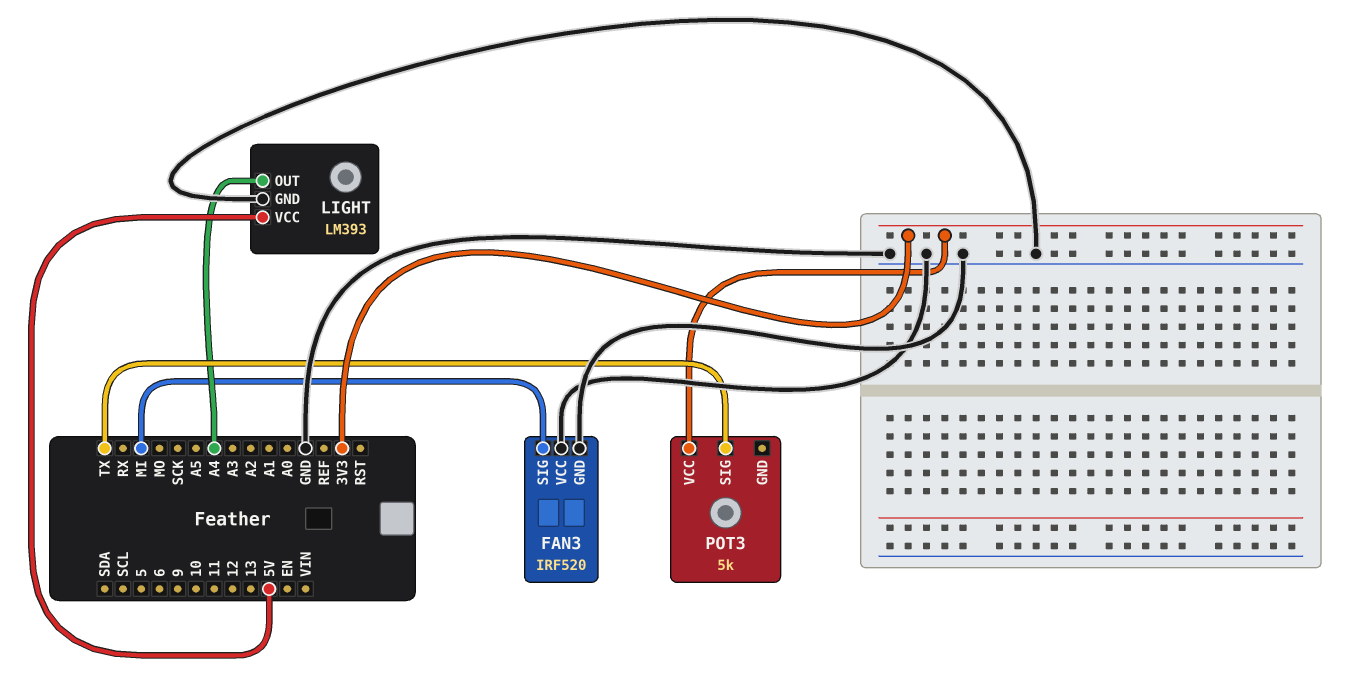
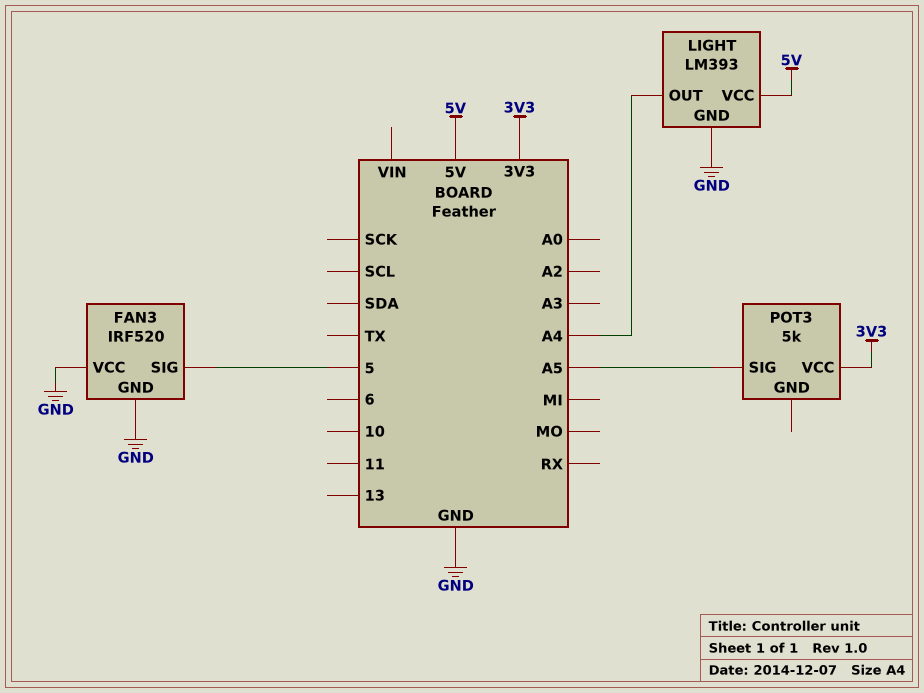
FAN3 pin SIG: MI -> 5
POT3 pin SIG: TX -> A5

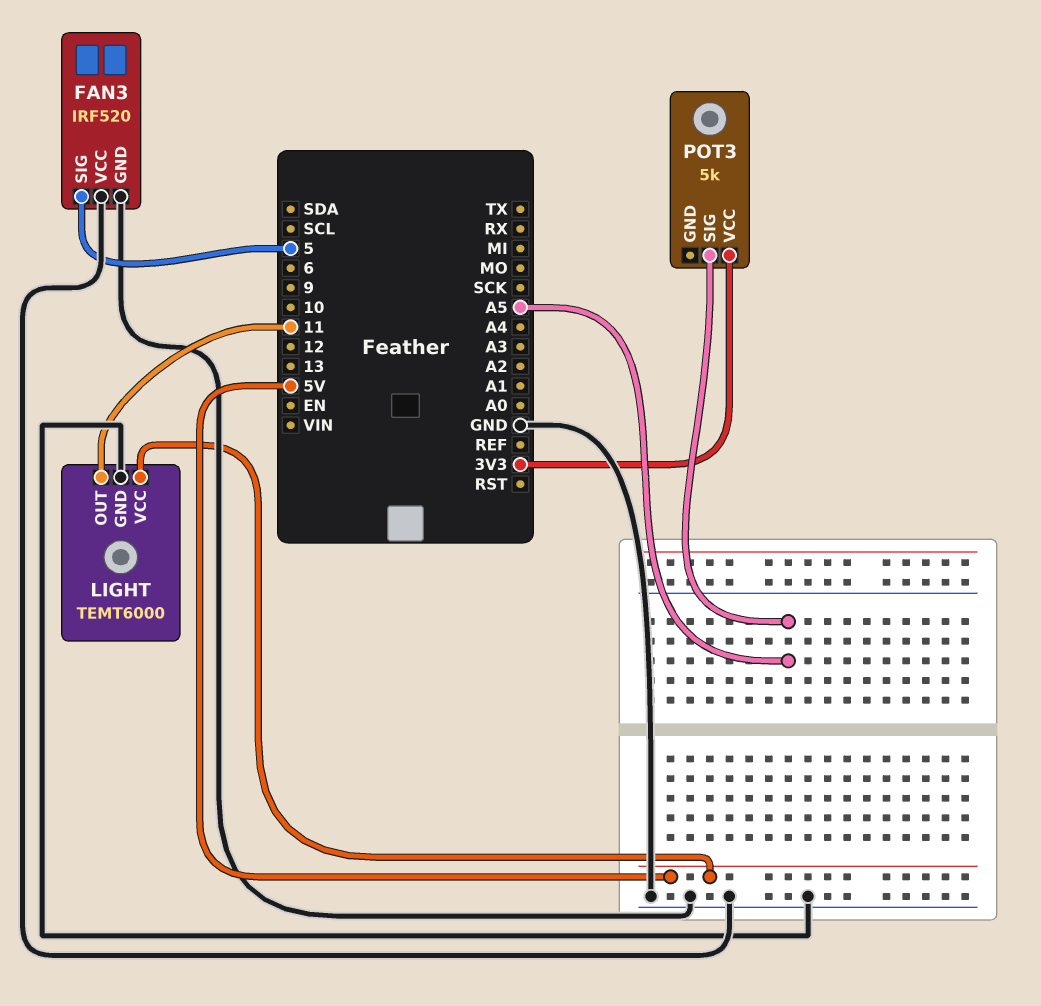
LIGHT: LM393 -> TEMT6000
LIGHT pin OUT: A4 -> 11

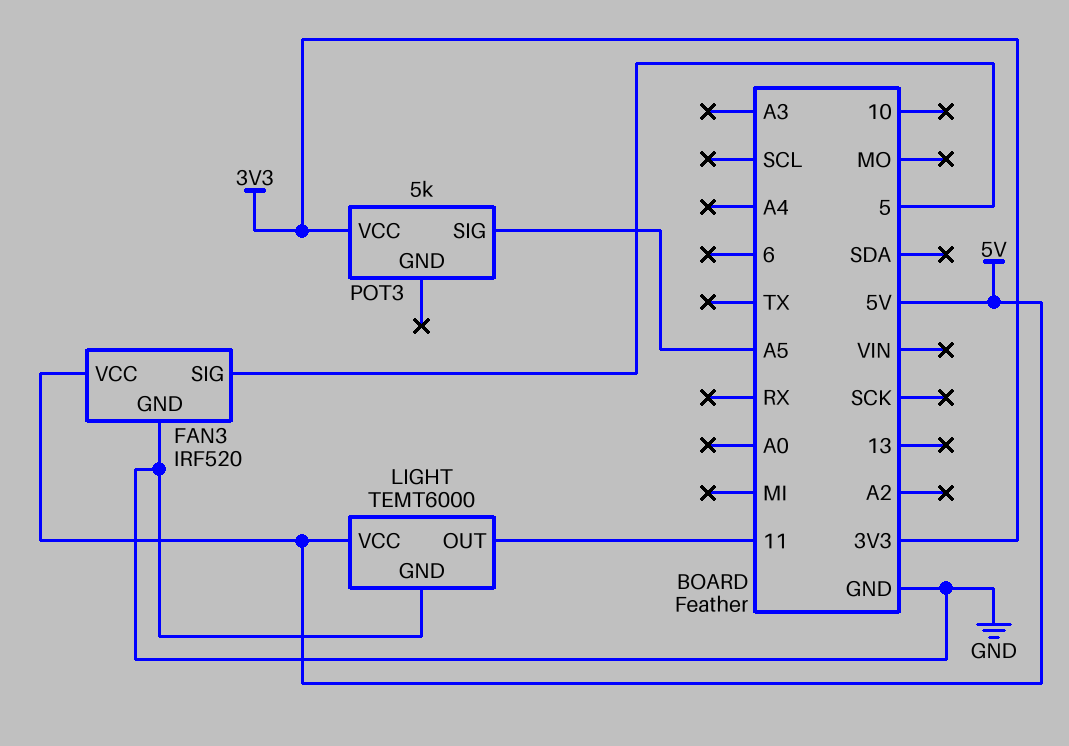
FAN3 pin VCC: GND -> 5V

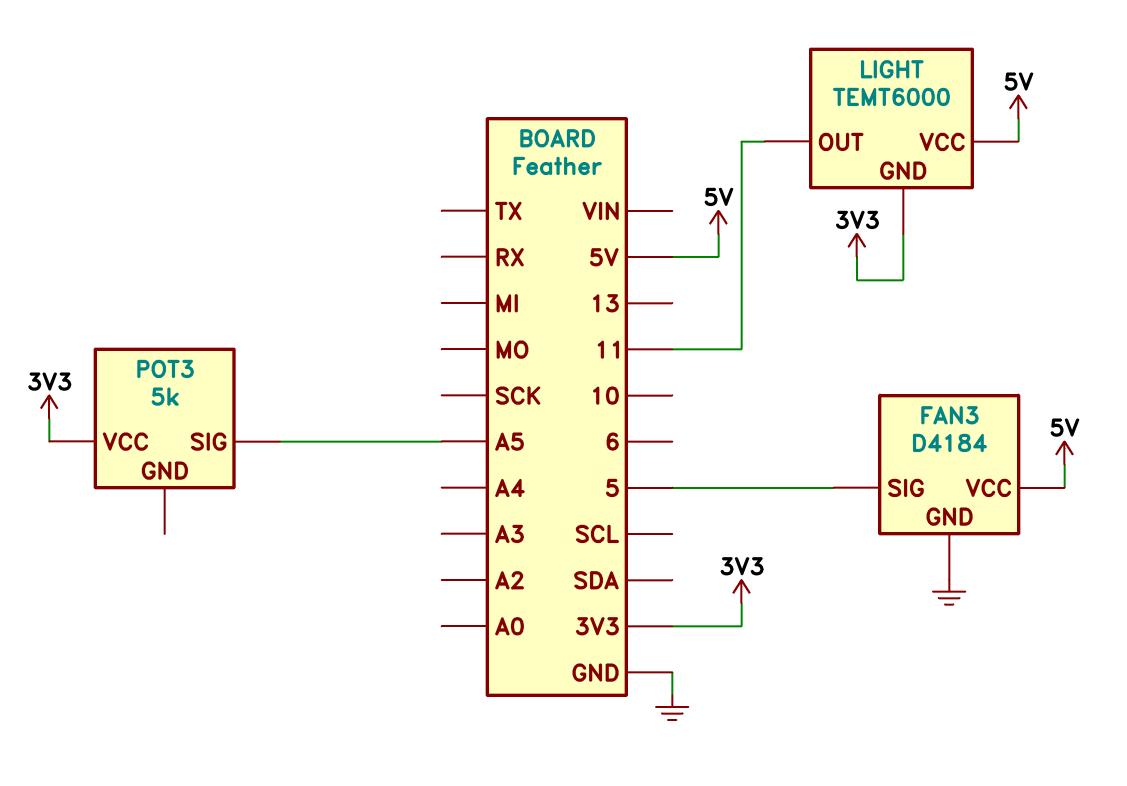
FAN3: IRF520 -> D4184
LIGHT pin GND: GND -> 3V3

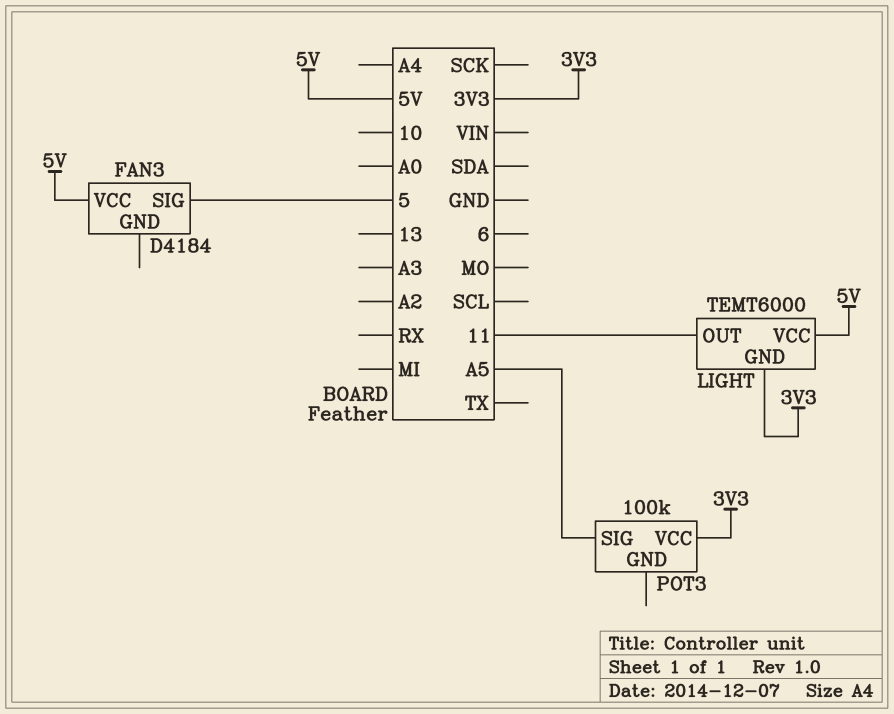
FAN3 pin GND: GND -> none
POT3: 5k -> 100k

